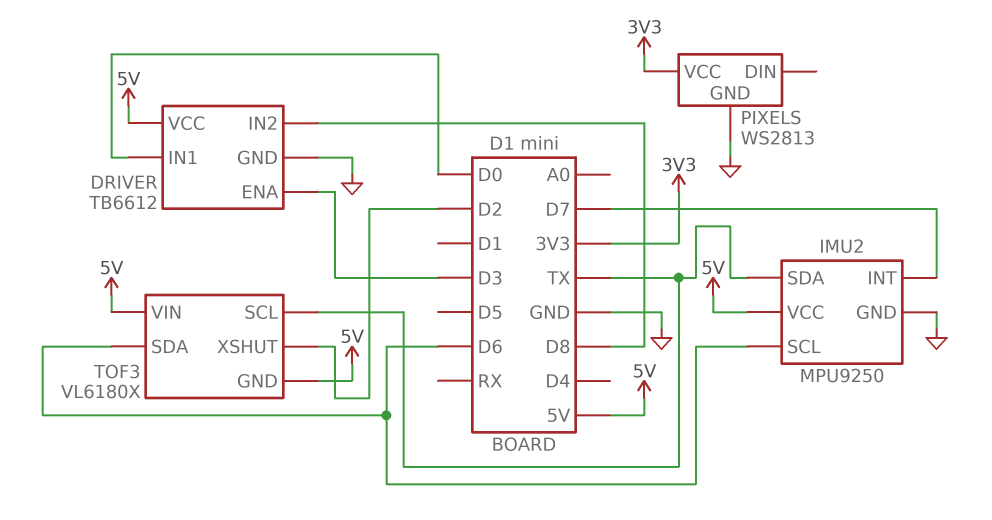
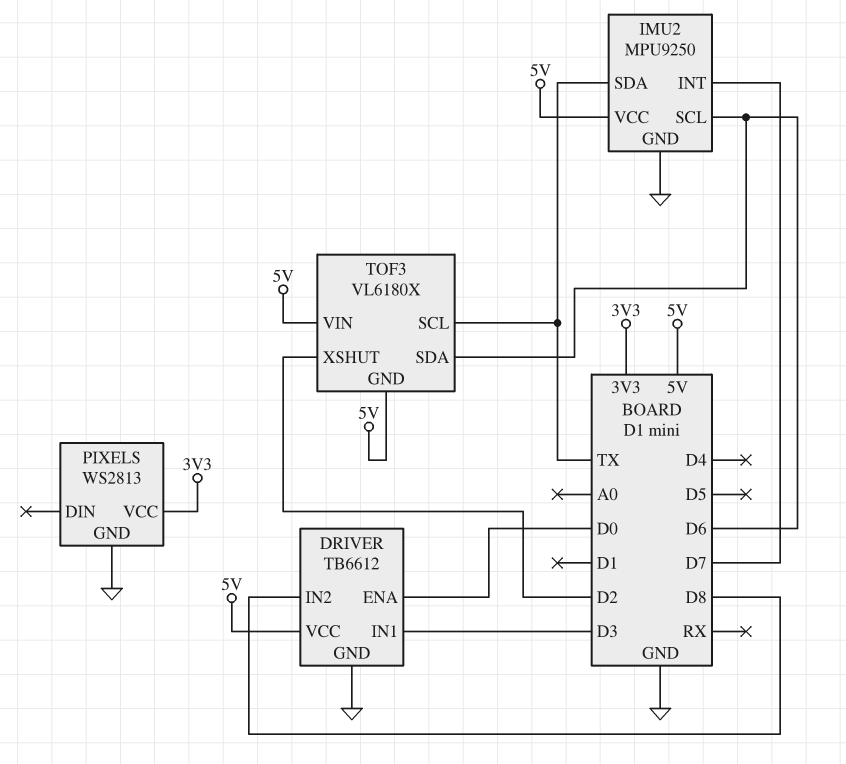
DRIVER pin ENA: D3 -> D0
DRIVER pin IN1: D0 -> D3

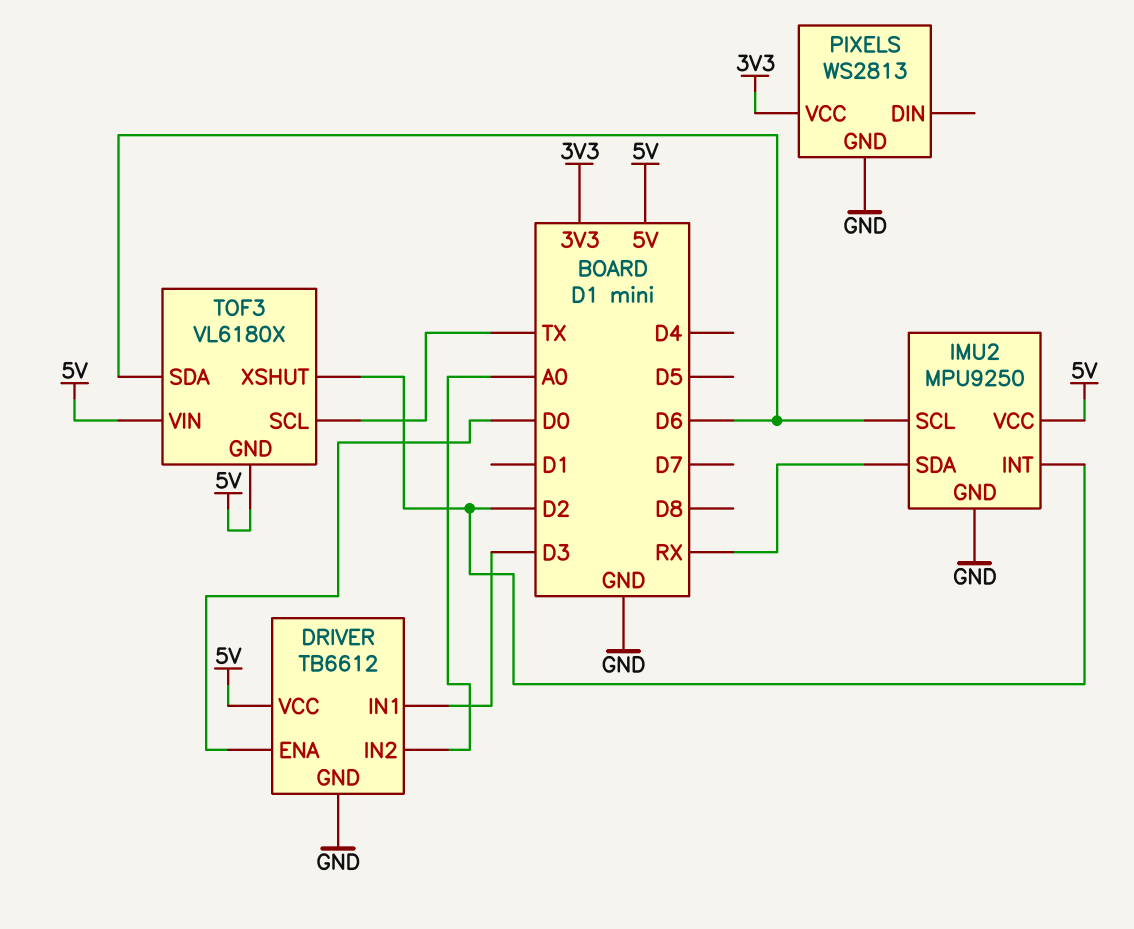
DRIVER pin IN2: D8 -> A0
IMU2 pin INT: D7 -> D2
IMU2 pin SDA: TX -> RX

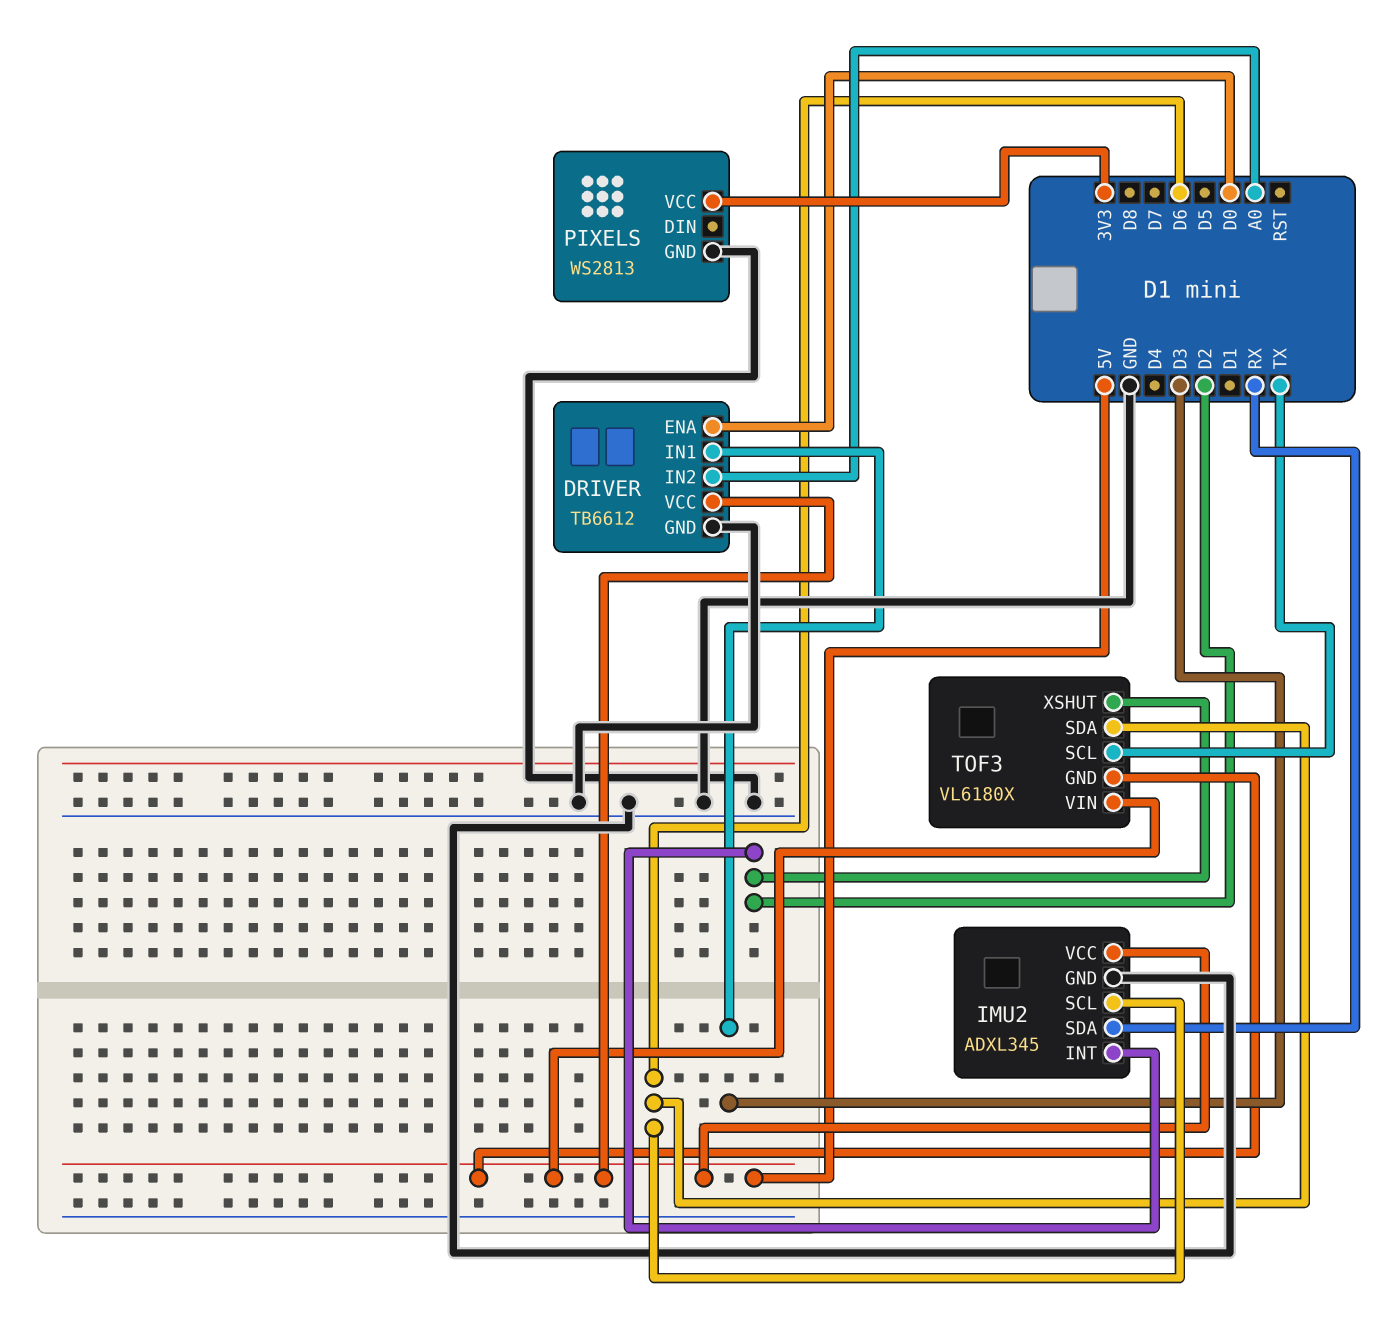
IMU2: MPU9250 -> ADXL345

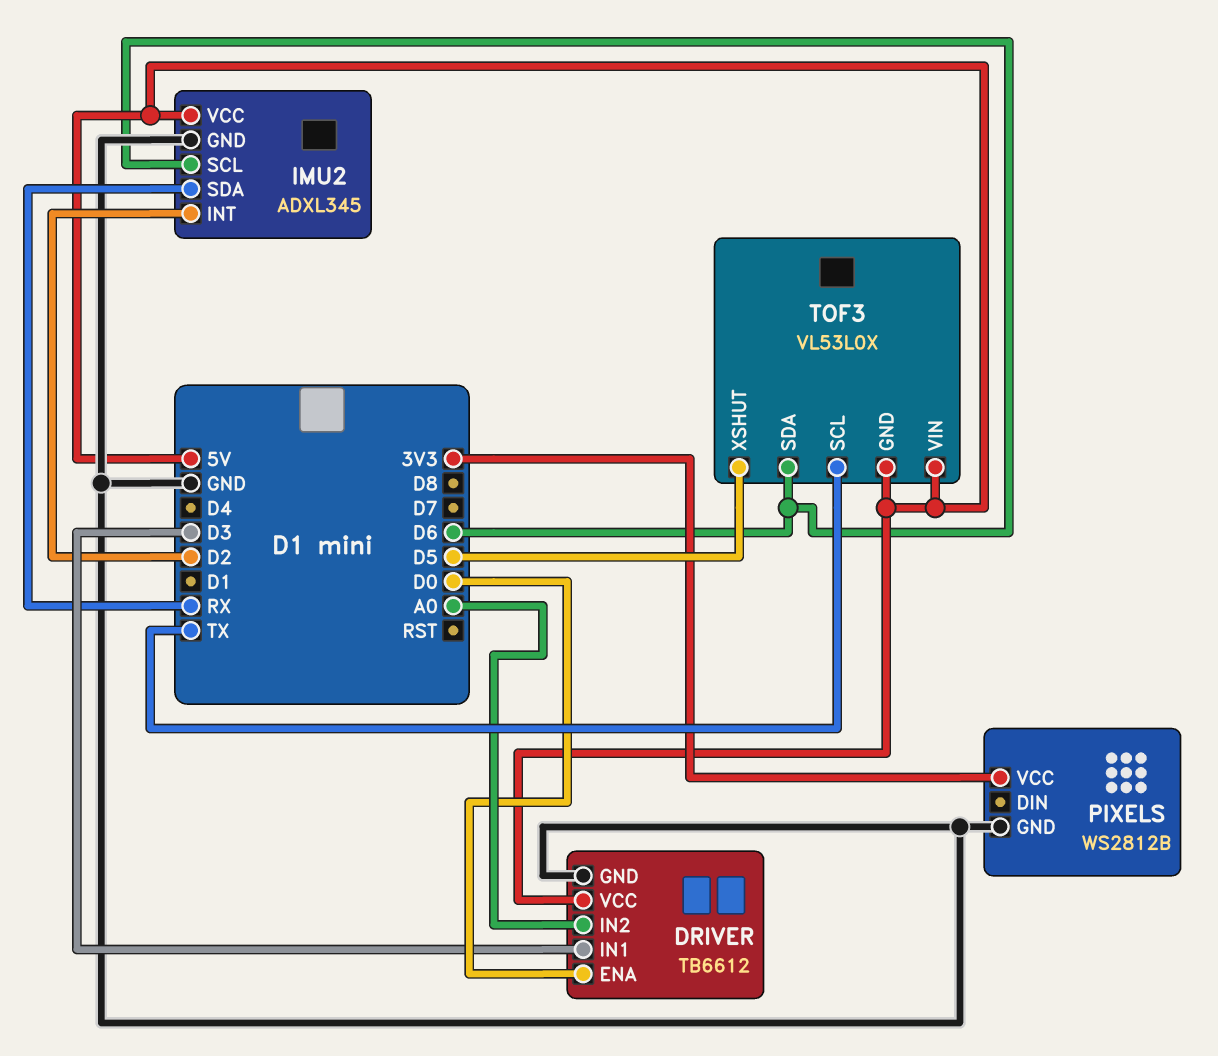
PIXELS: WS2813 -> WS2812B
TOF3: VL6180X -> VL53L0X
TOF3 pin XSHUT: D2 -> D5

